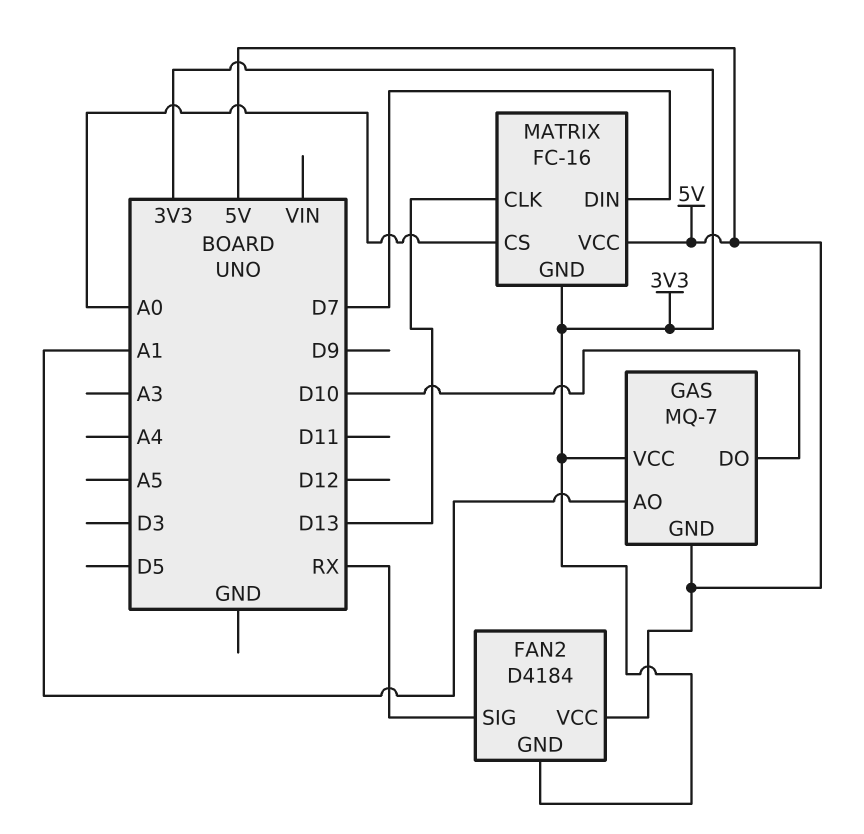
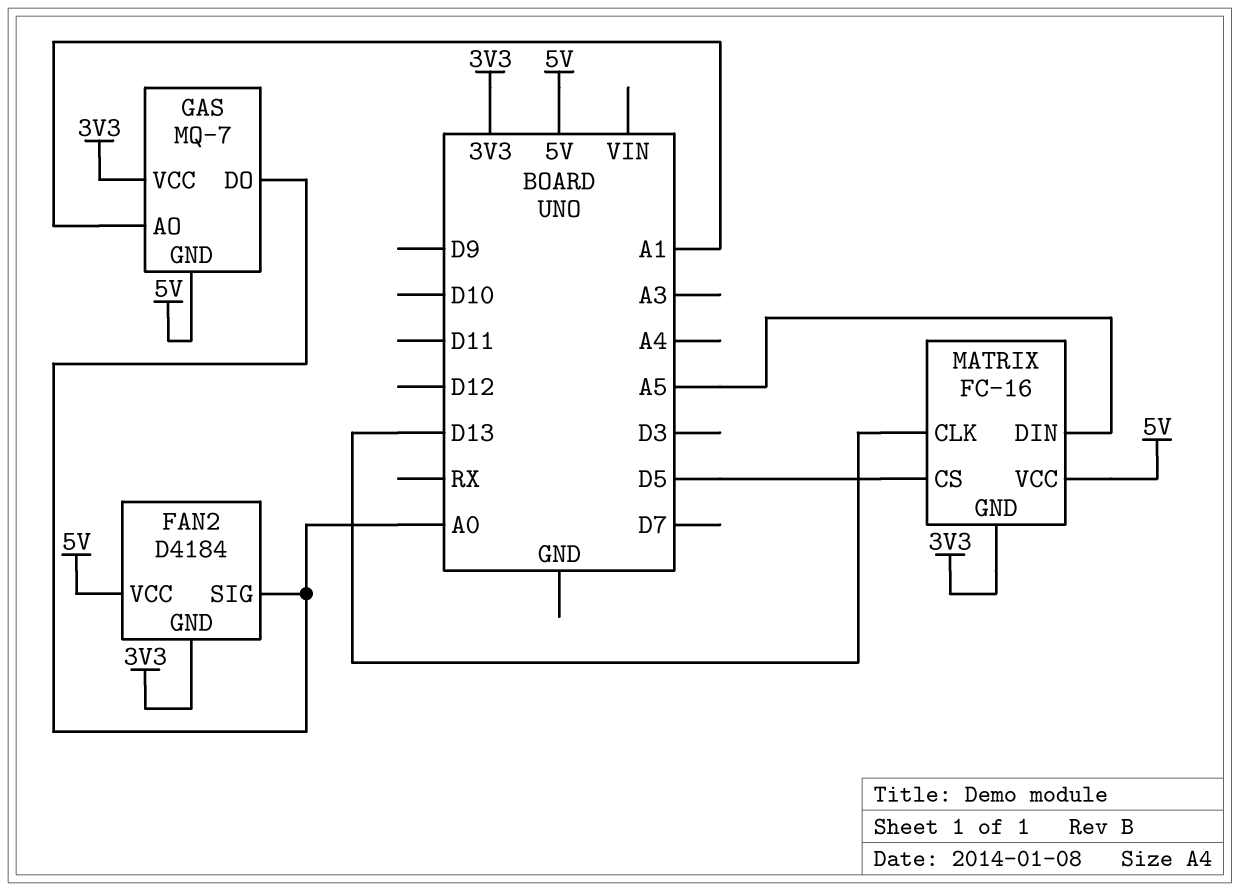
FAN2 pin SIG: RX -> A0
GAS pin DO: D10 -> A0
MATRIX pin CS: A0 -> D5
MATRIX pin DIN: D7 -> A5

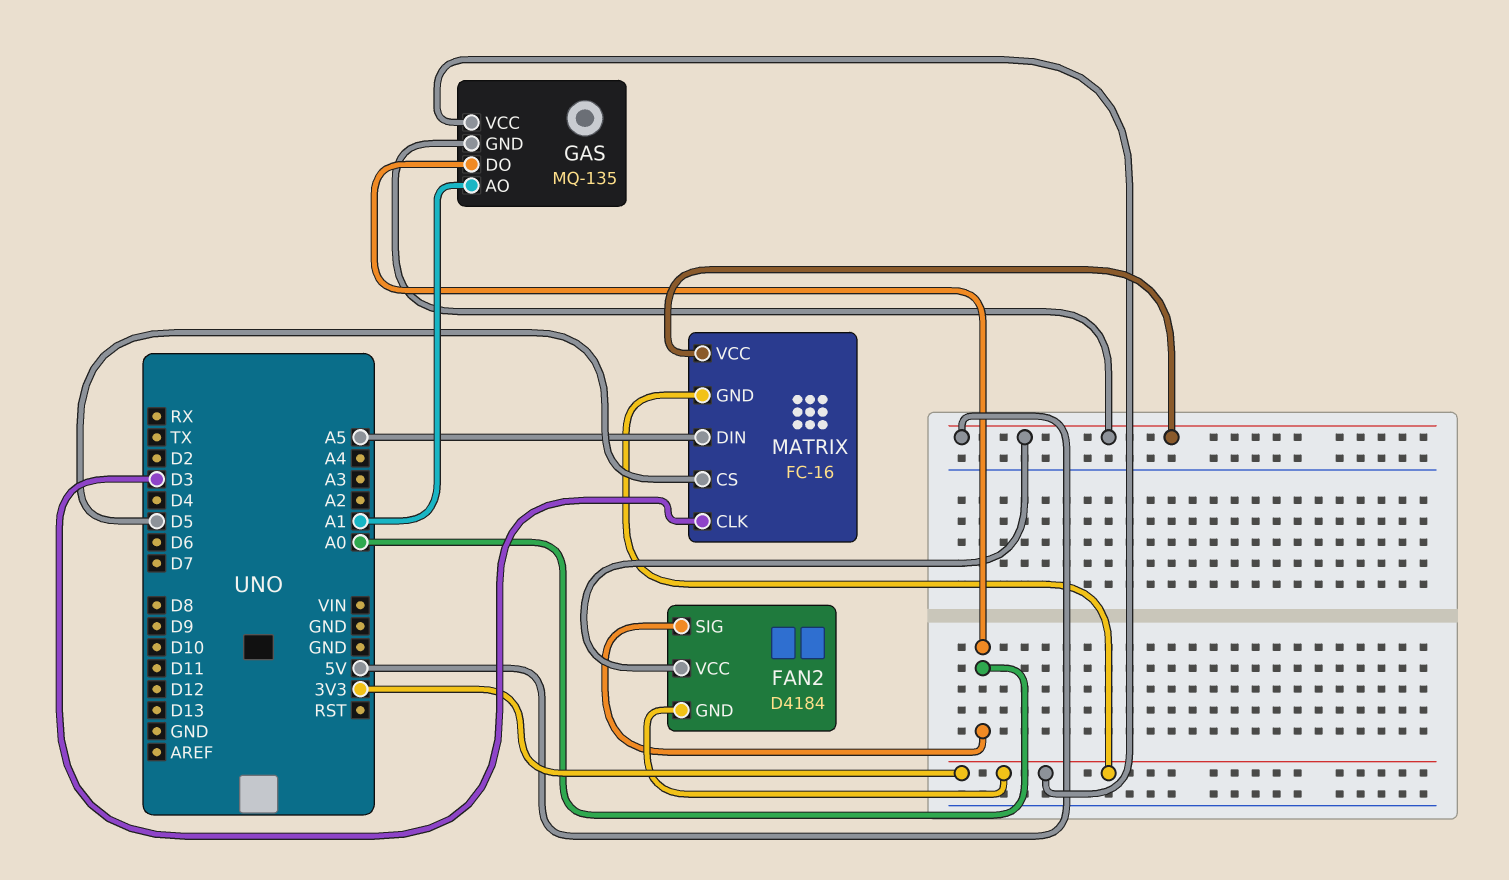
GAS: MQ-7 -> MQ-135
MATRIX pin CLK: D13 -> D3

